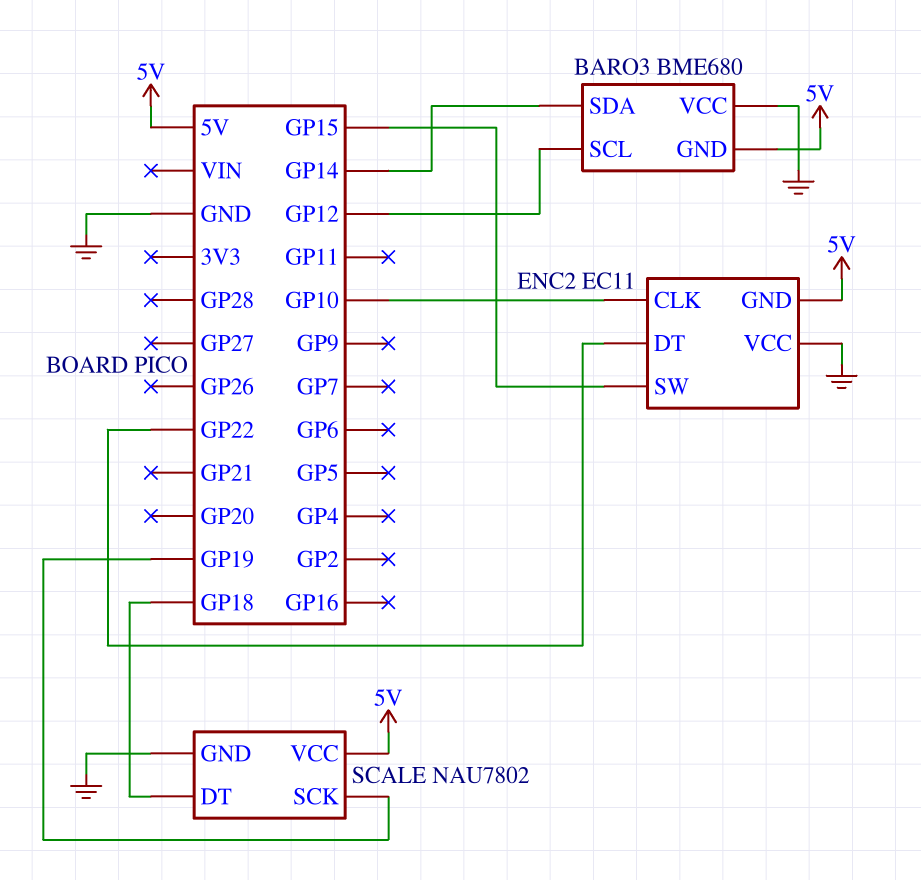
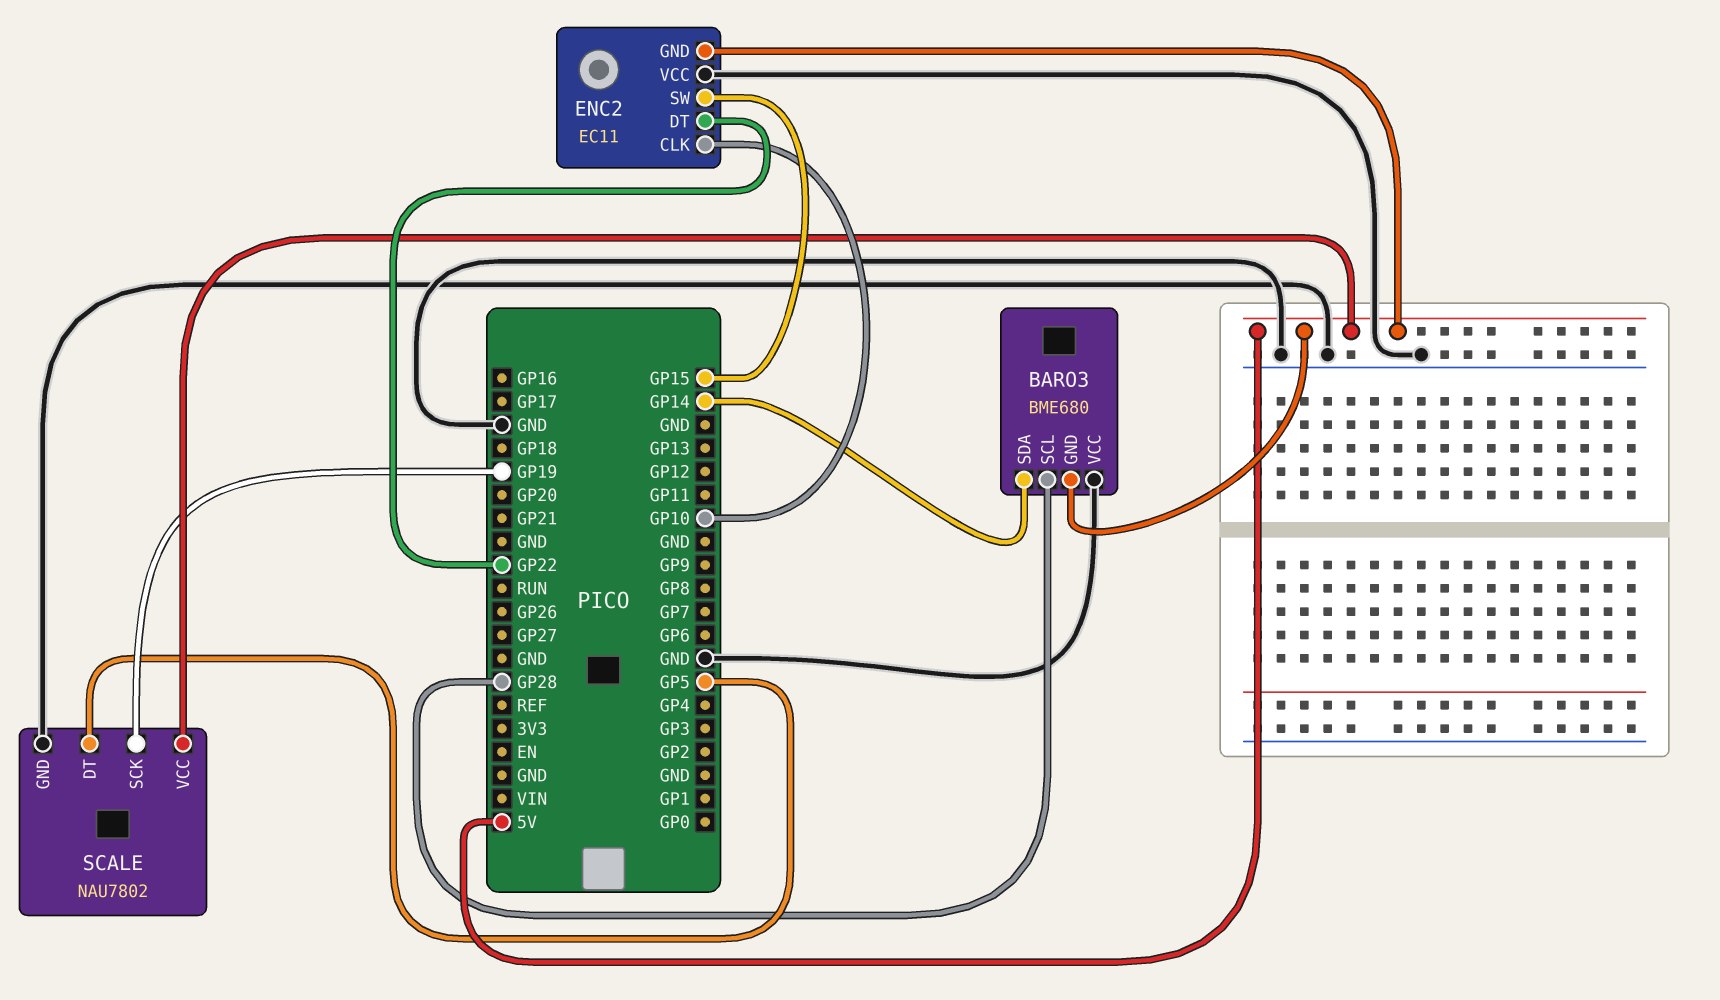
BARO3 pin SCL: GP12 -> GP28
SCALE pin DT: GP18 -> GP5

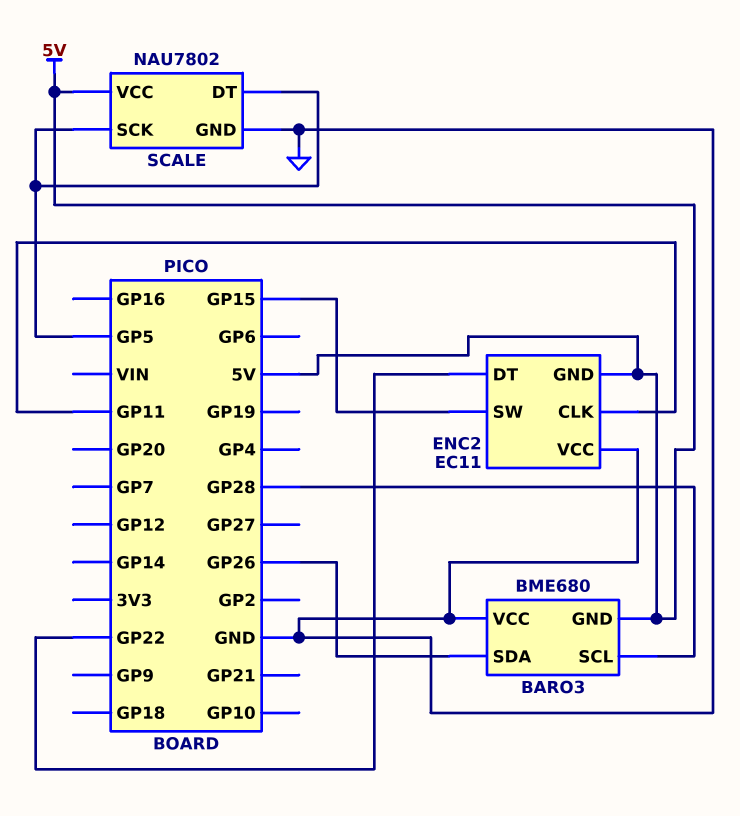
BARO3 pin SDA: GP14 -> GP26
ENC2 pin CLK: GP10 -> GP11
SCALE pin SCK: GP19 -> GP5

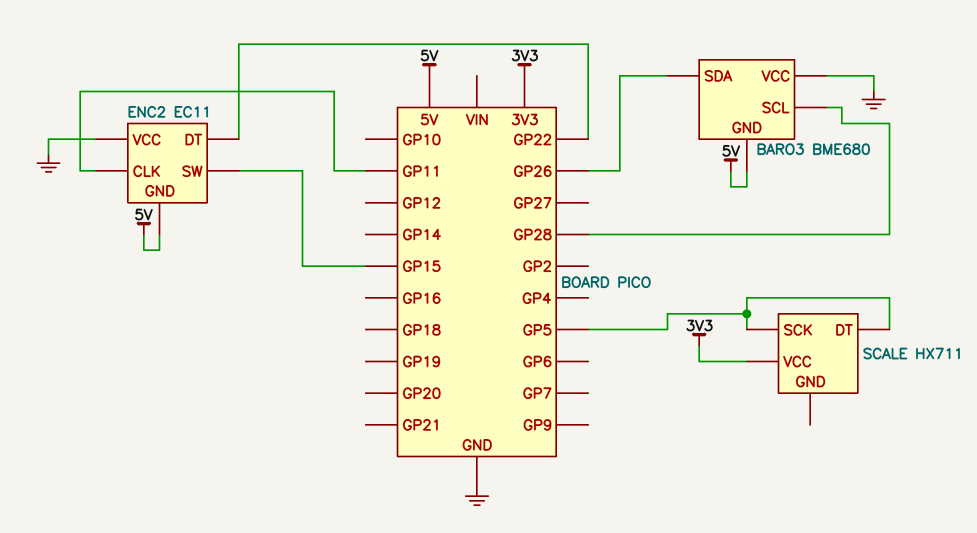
SCALE: NAU7802 -> HX711
SCALE pin GND: GND -> none
SCALE pin VCC: 5V -> 3V3

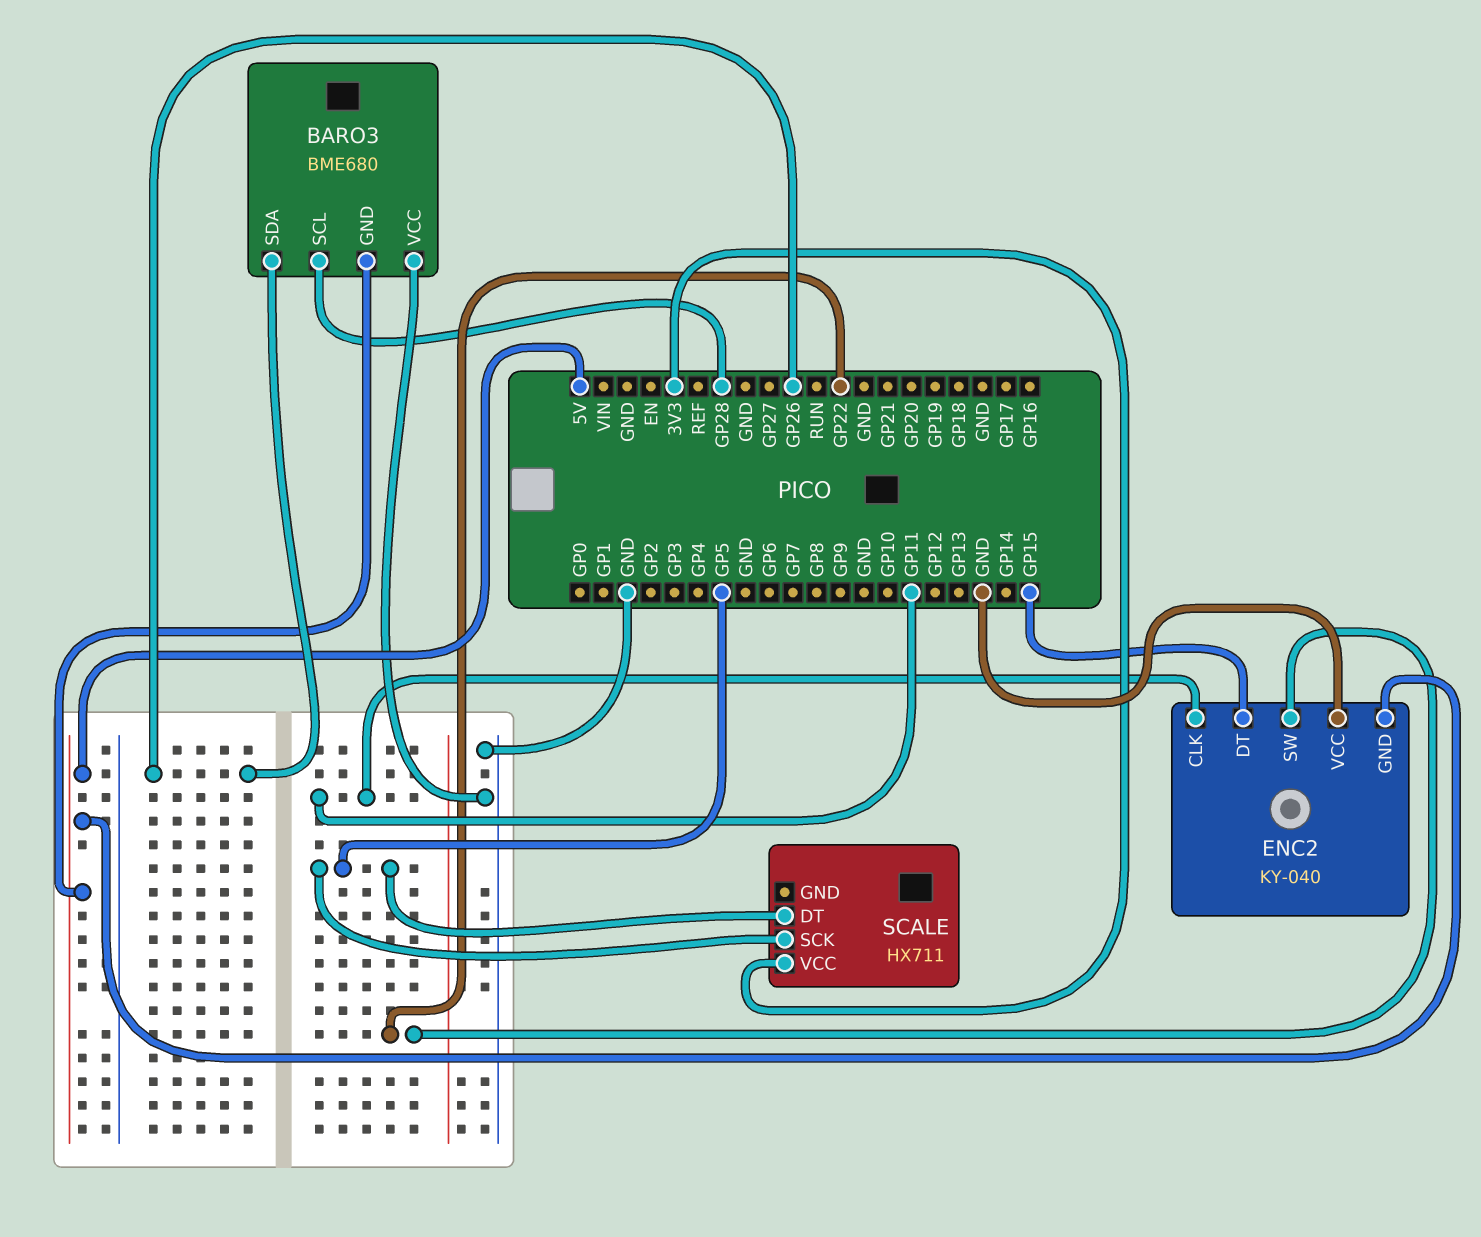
ENC2: EC11 -> KY-040
ENC2 pin DT: GP22 -> GP15
ENC2 pin SW: GP15 -> GP22

